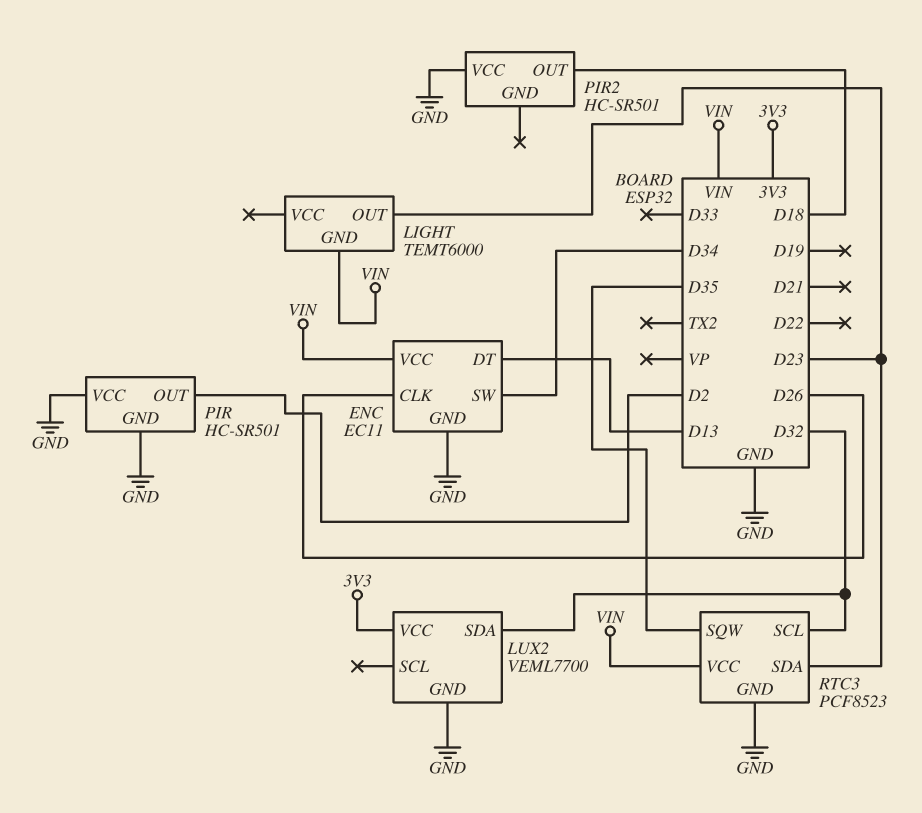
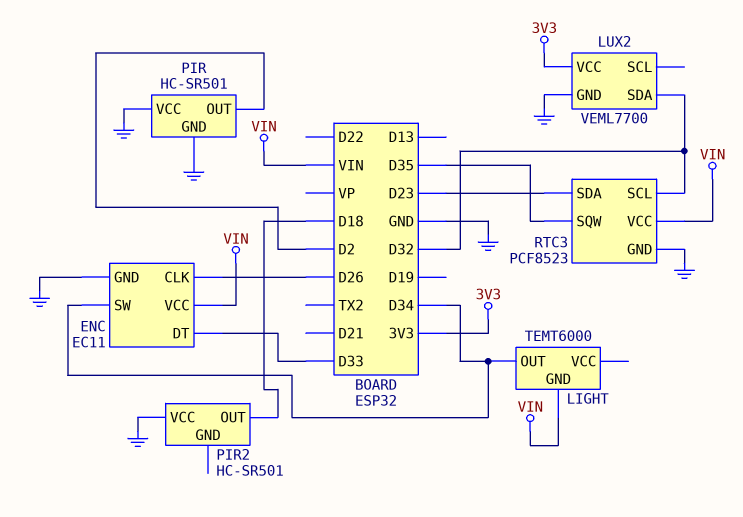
ENC pin DT: D13 -> D33
LIGHT pin OUT: D23 -> D34

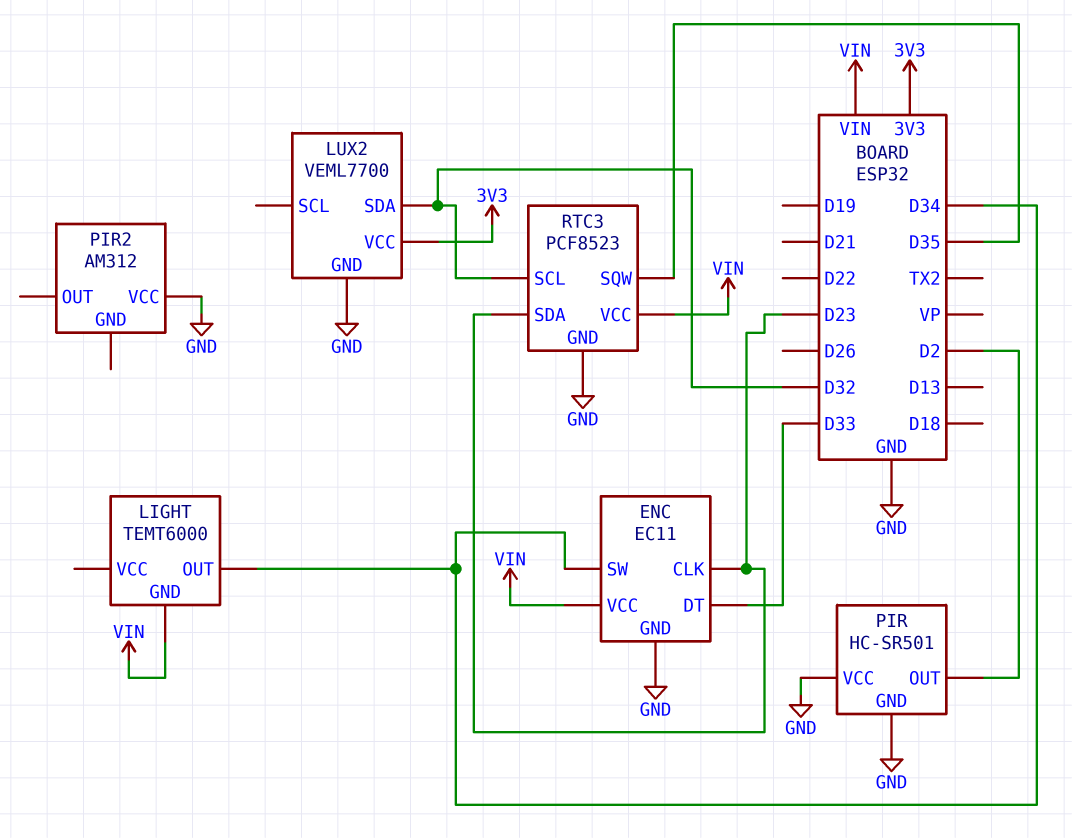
ENC pin CLK: D26 -> D23
PIR2: HC-SR501 -> AM312
PIR2 pin OUT: D18 -> none

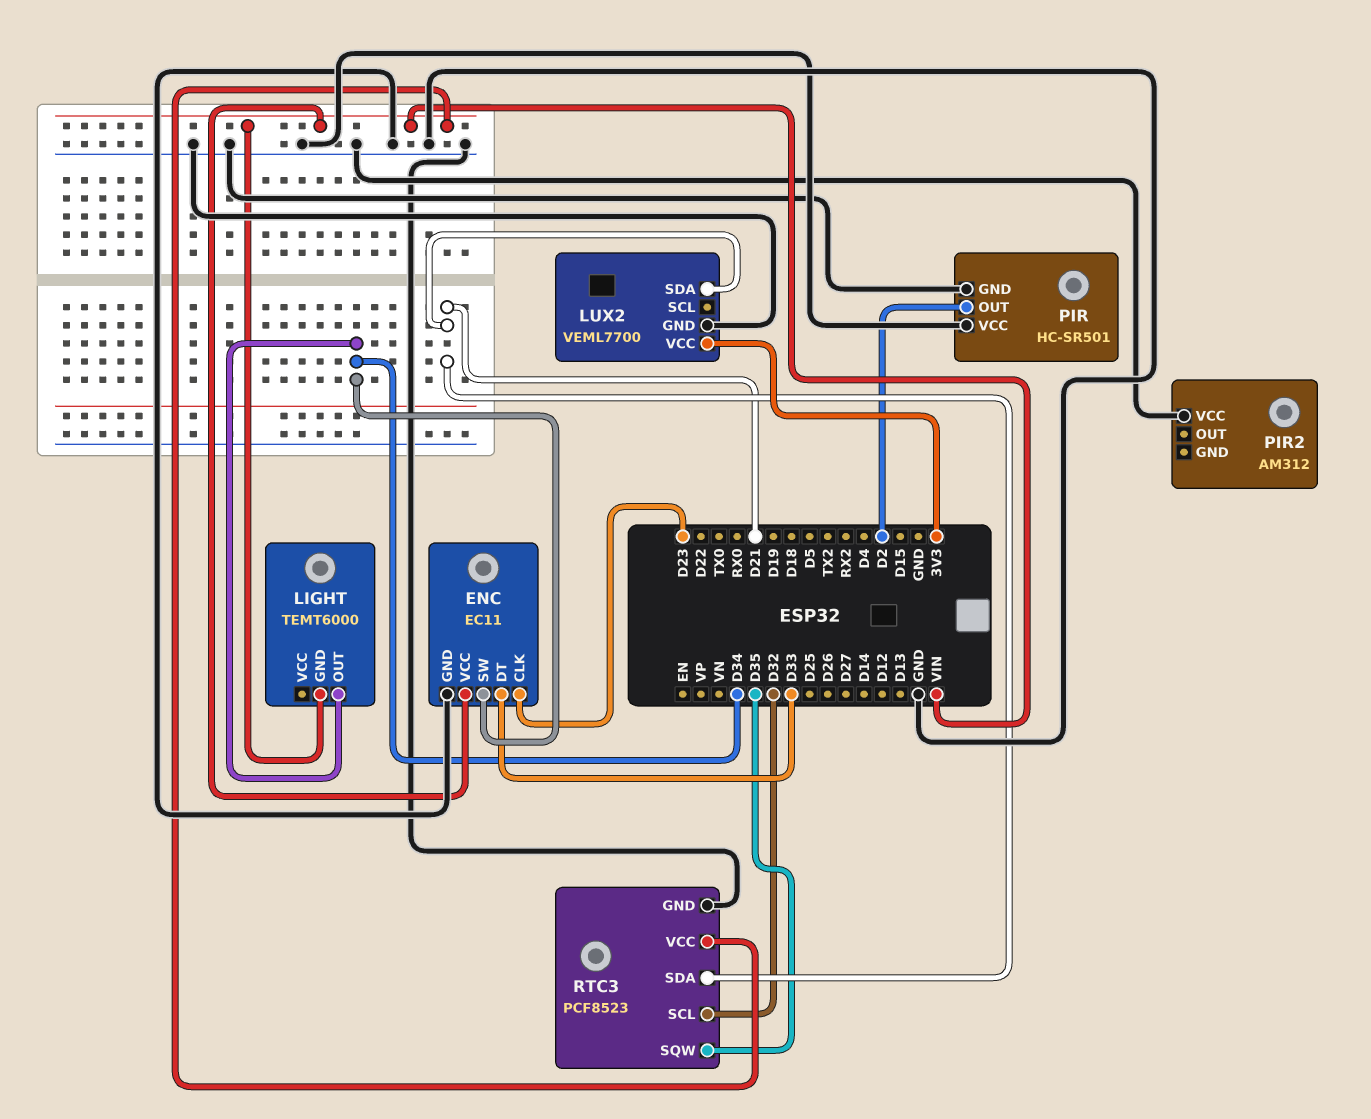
LUX2 pin SDA: D32 -> D21
RTC3 pin SDA: D23 -> D21

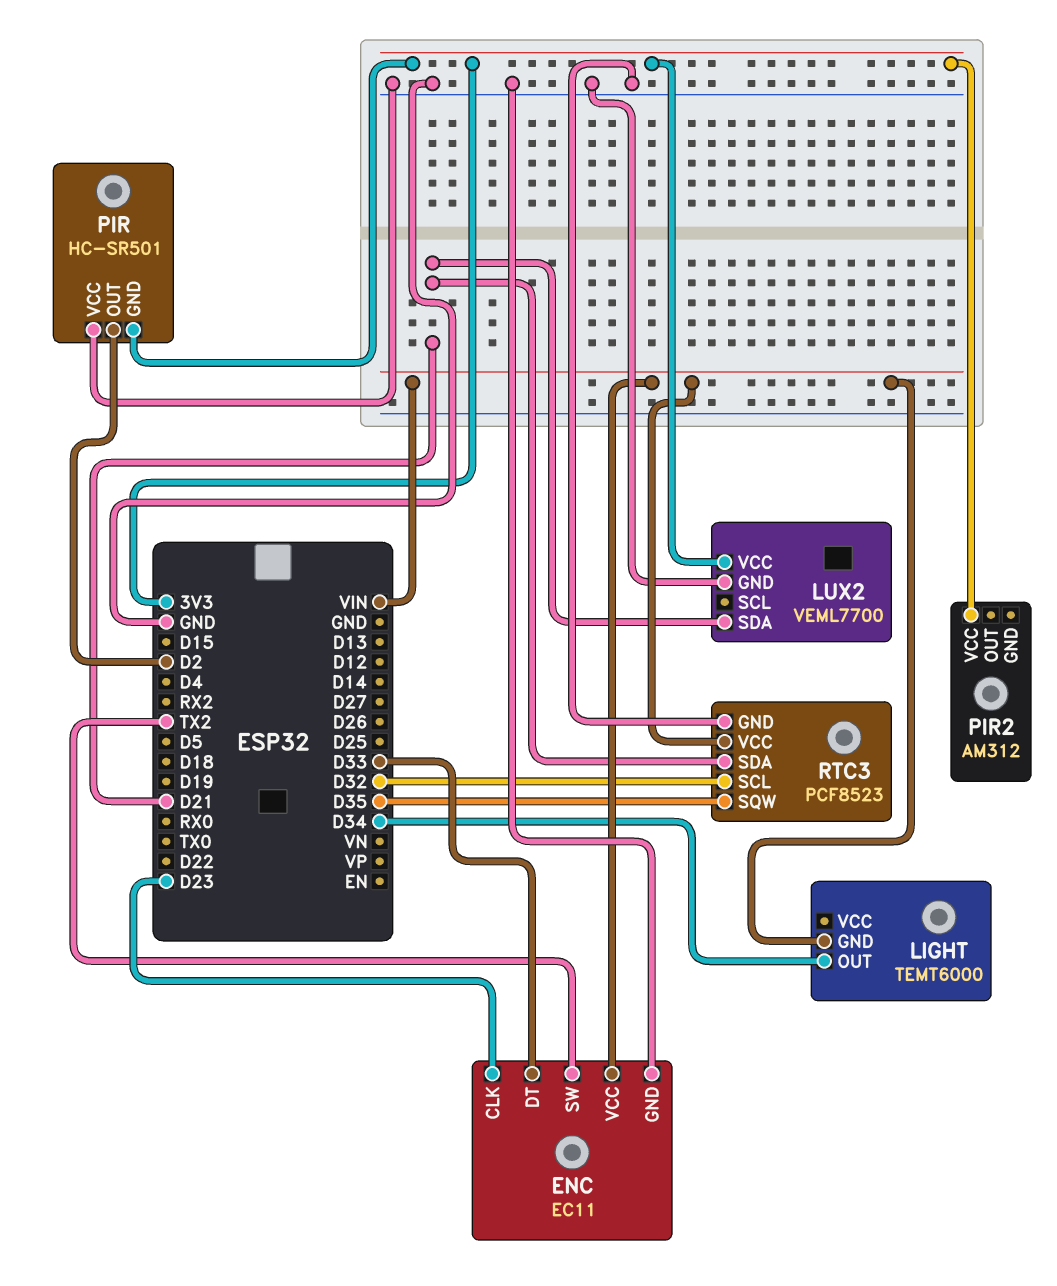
ENC pin SW: D34 -> TX2
PIR pin GND: GND -> 3V3
PIR2 pin VCC: GND -> 3V3

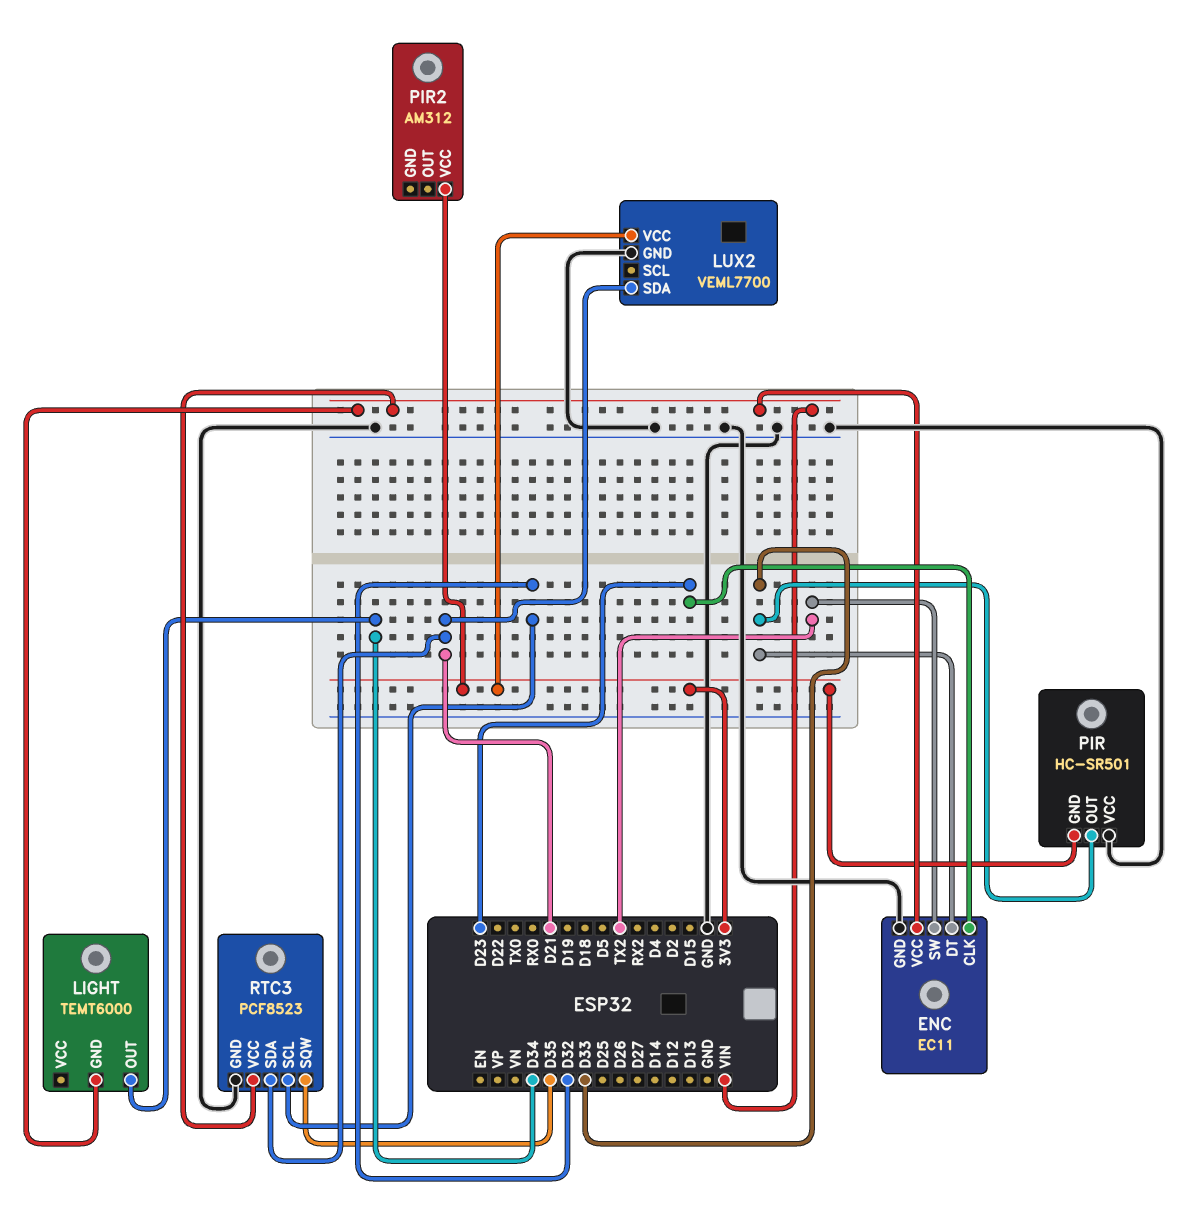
PIR pin OUT: D2 -> D33

